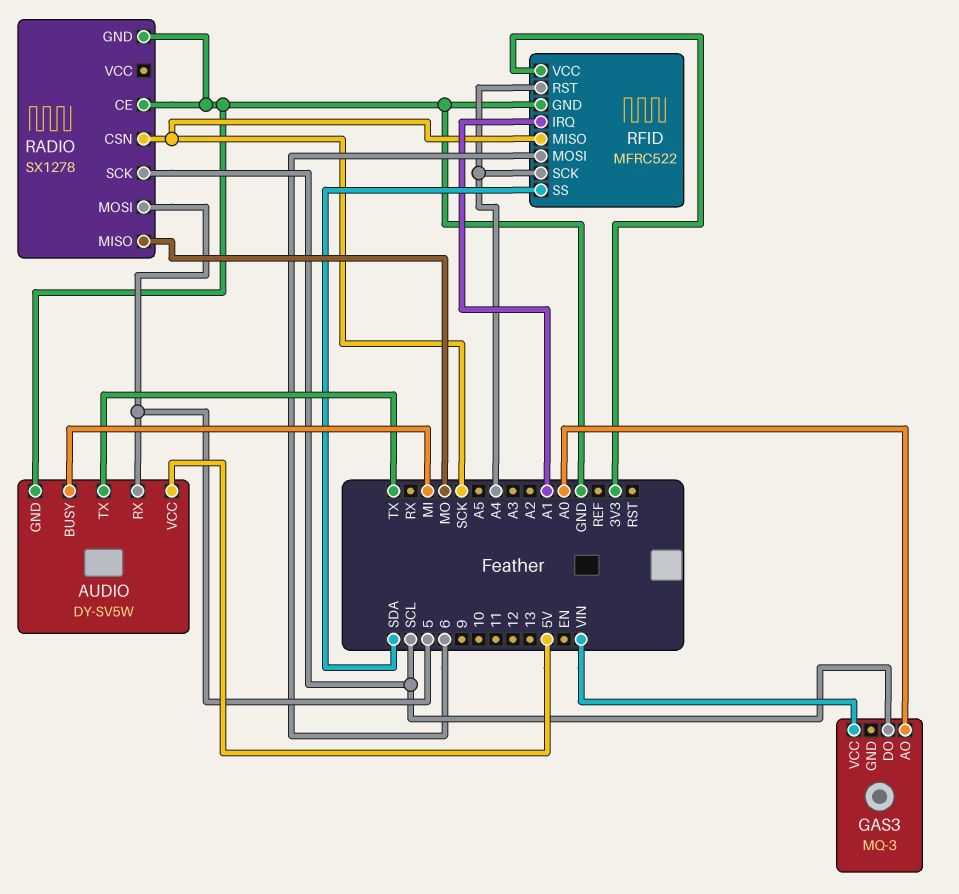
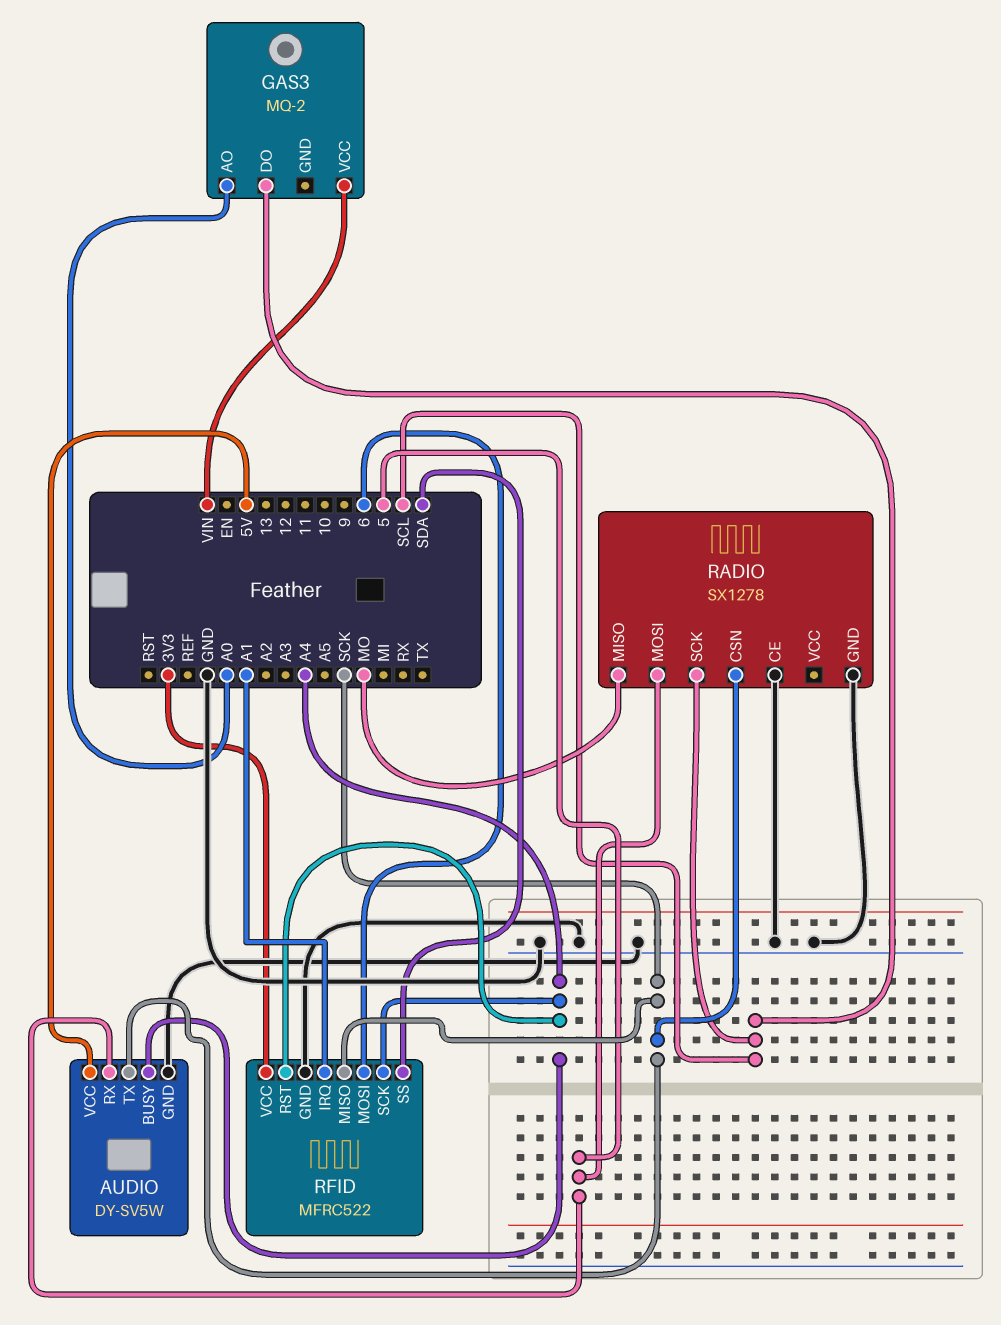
AUDIO pin BUSY: MI -> A4
AUDIO pin TX: TX -> SCK
GAS3: MQ-3 -> MQ-2

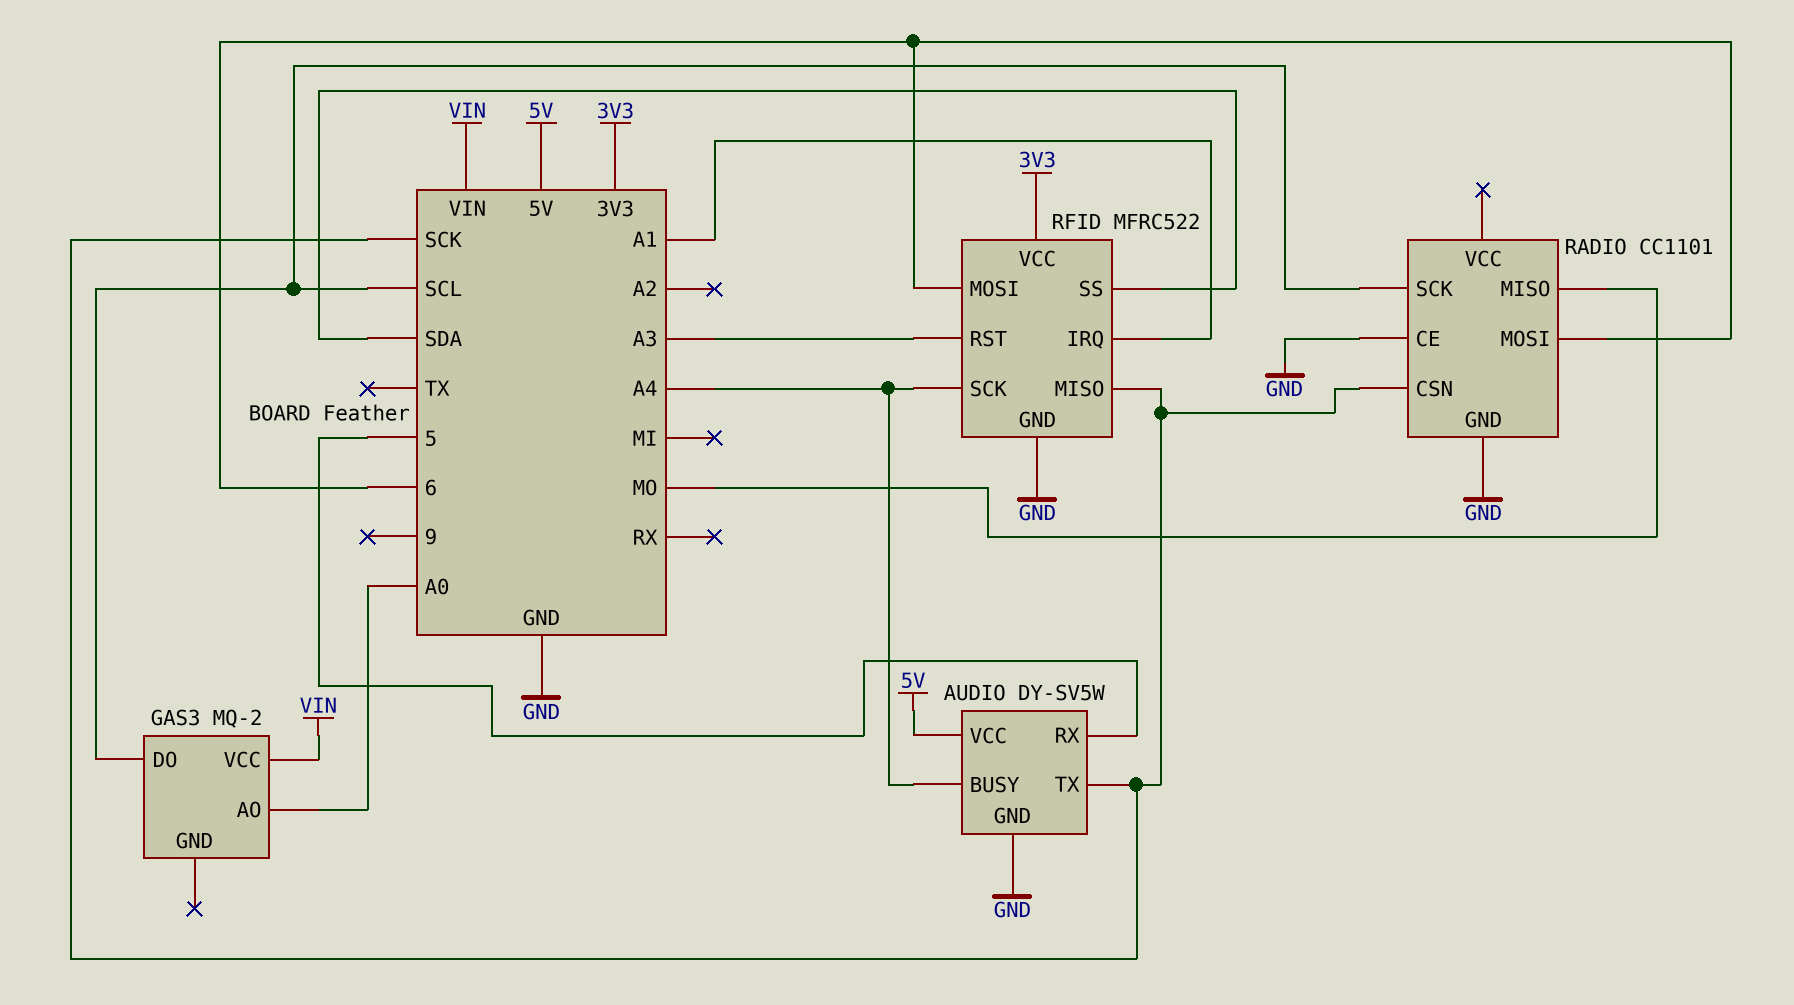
RADIO: SX1278 -> CC1101
RADIO pin MOSI: 5 -> 6
RFID pin RST: A4 -> A3

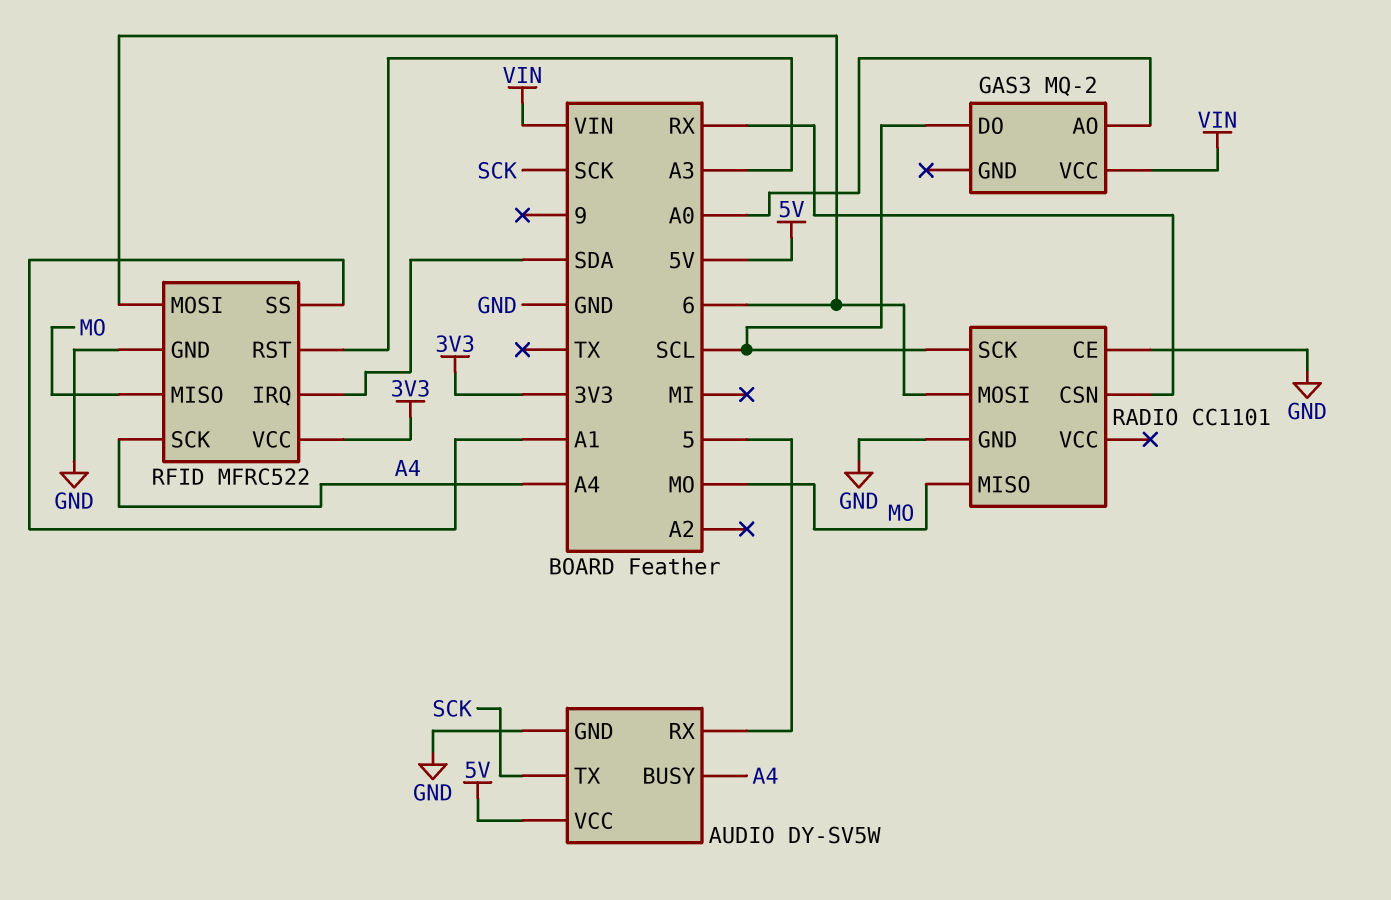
RADIO pin CSN: SCK -> RX
RFID pin IRQ: A1 -> SDA
RFID pin MISO: SCK -> MO
RFID pin SS: SDA -> A1

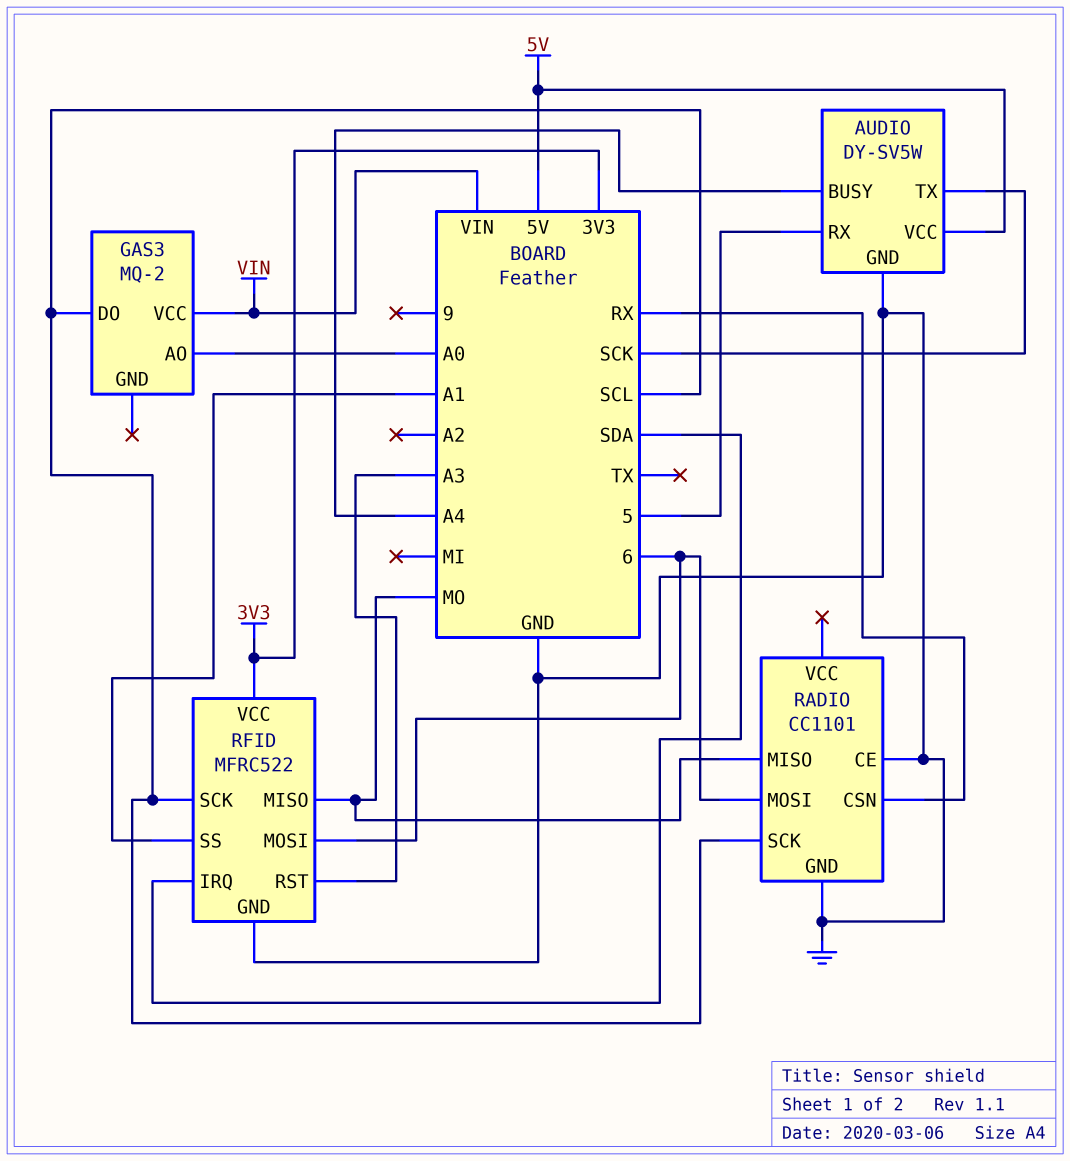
RFID pin SCK: A4 -> SCL

